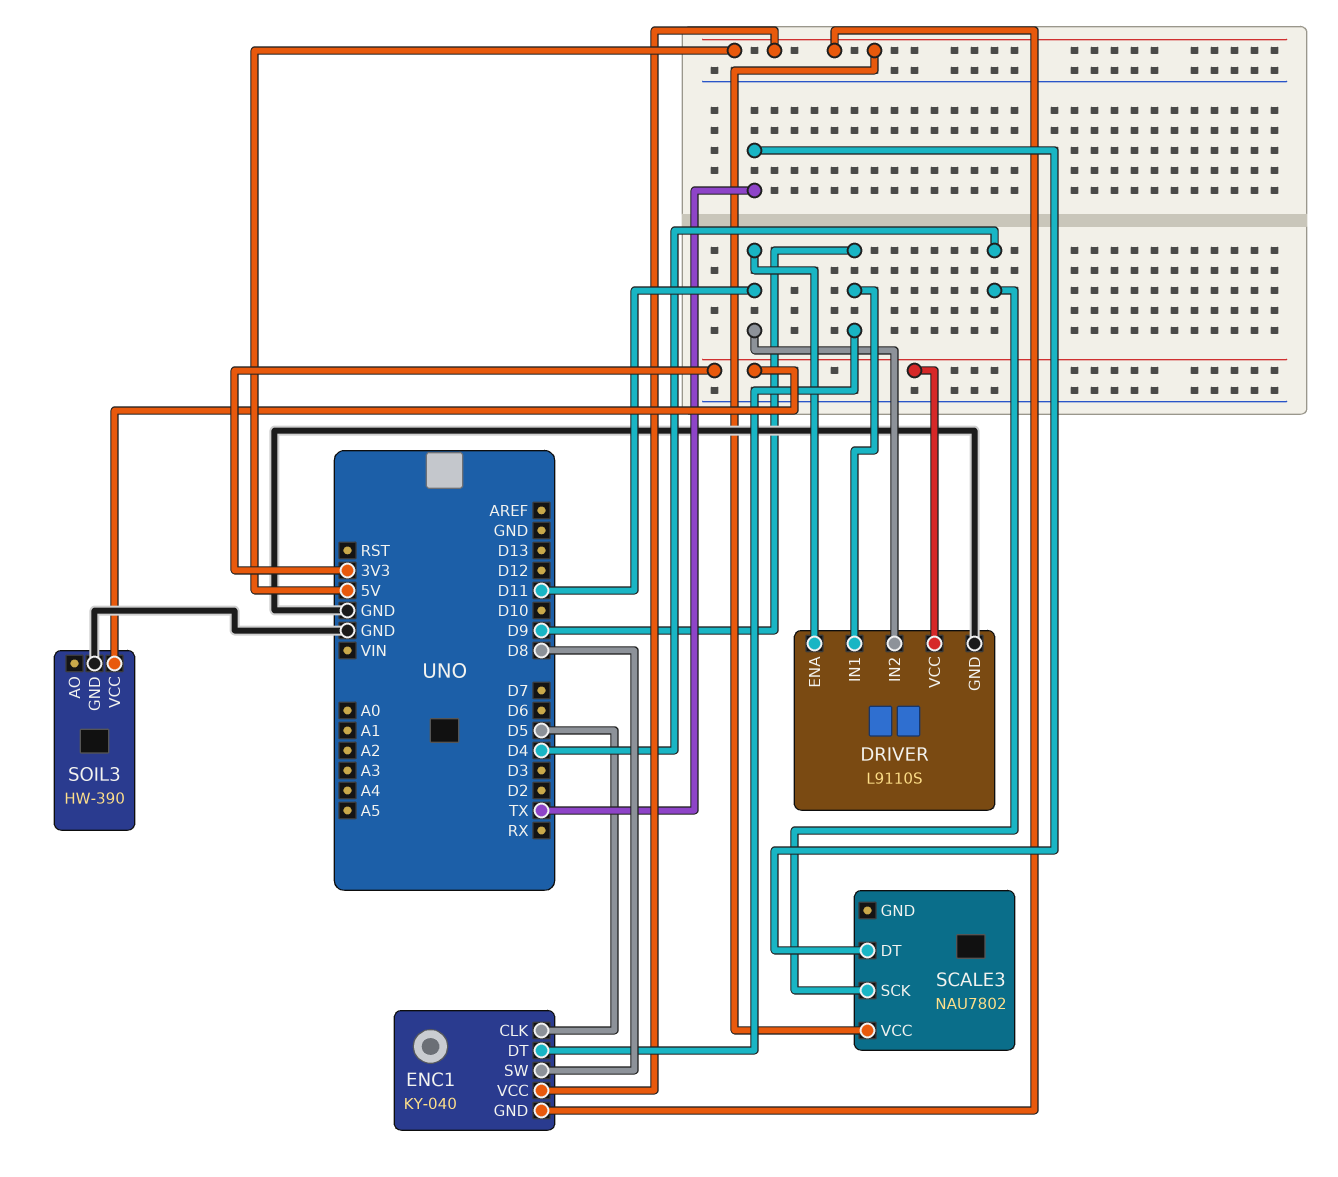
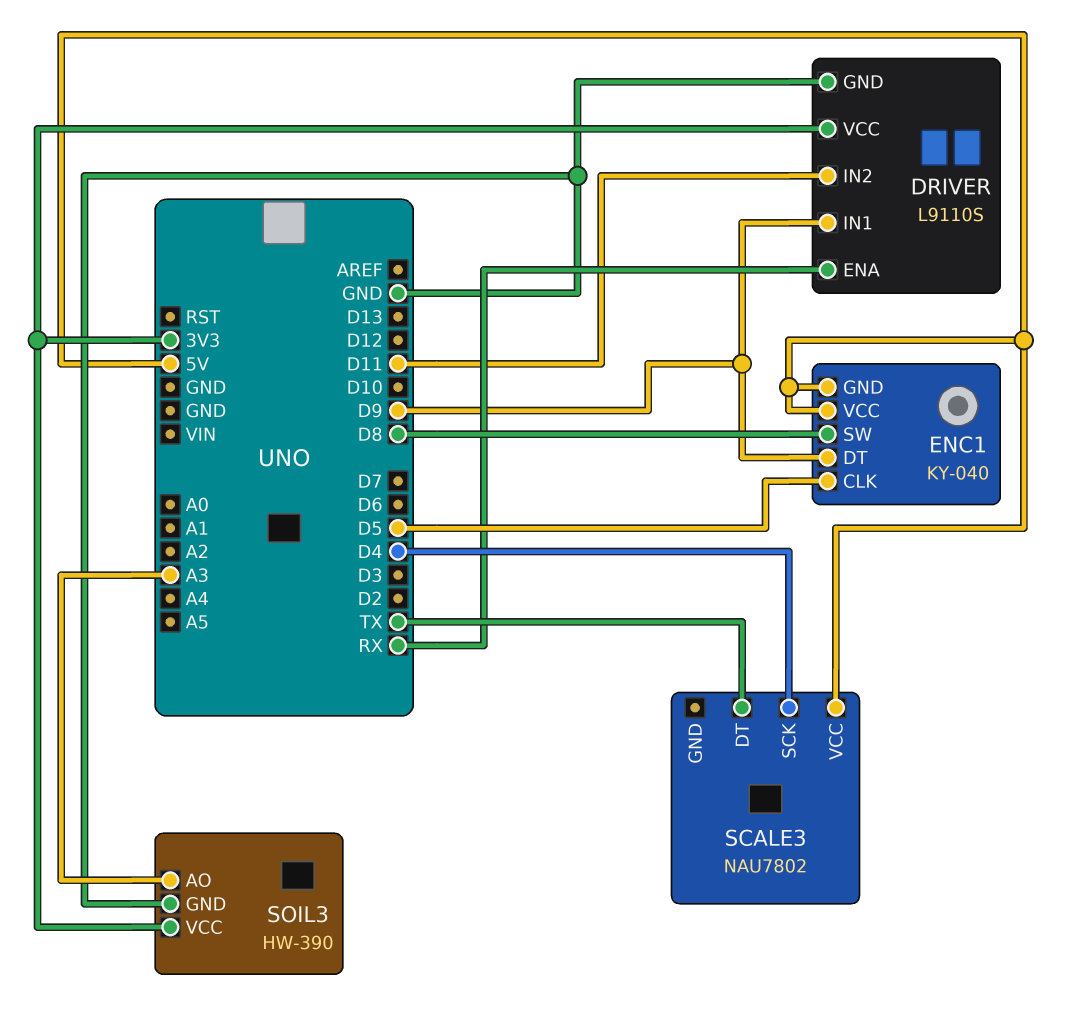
DRIVER pin ENA: D11 -> RX
SOIL3 pin AO: none -> A3

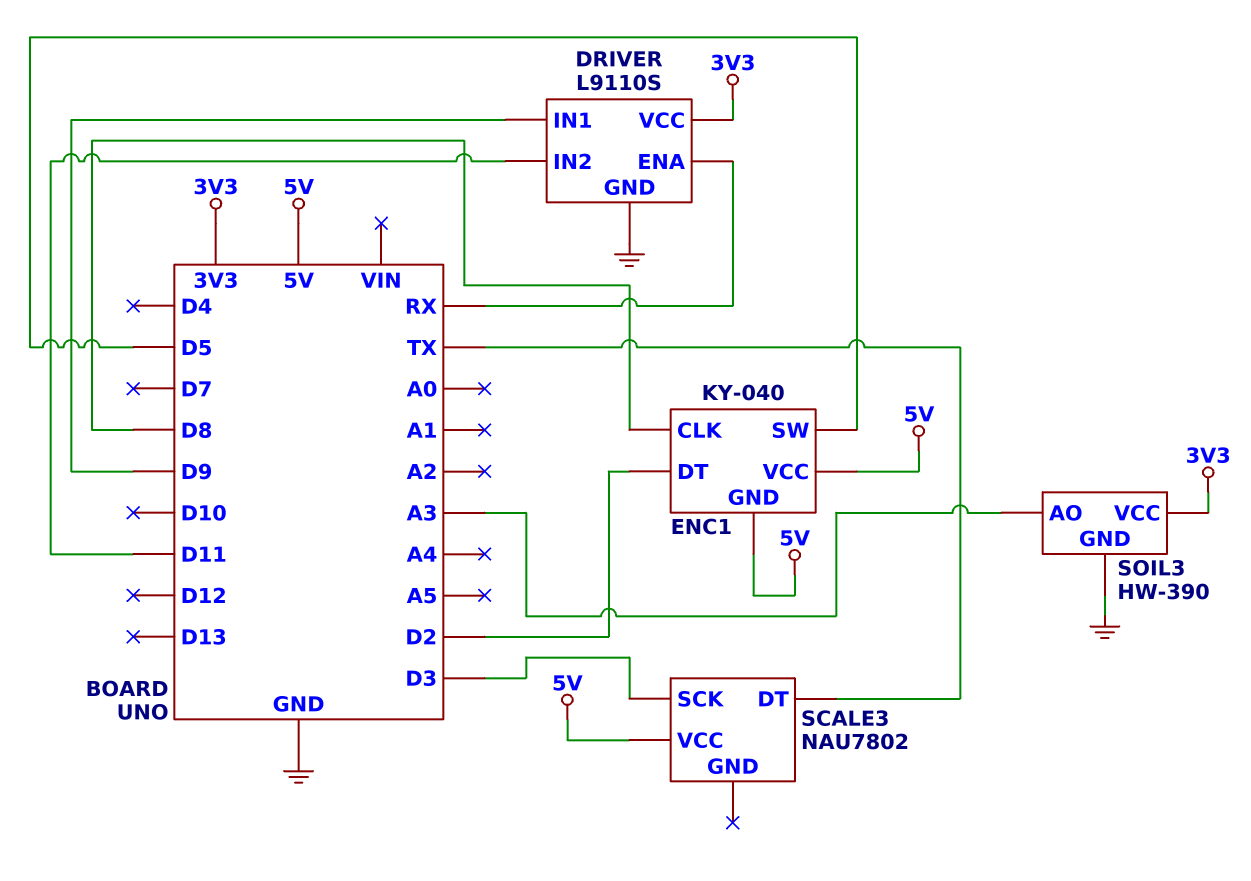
ENC1 pin CLK: D5 -> D8
ENC1 pin DT: D9 -> D2
ENC1 pin SW: D8 -> D5
SCALE3 pin SCK: D4 -> D3

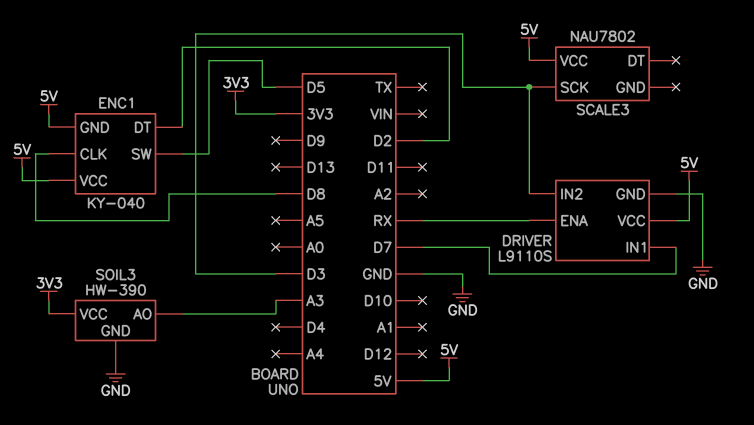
DRIVER pin IN1: D9 -> D7
DRIVER pin IN2: D11 -> D3
DRIVER pin VCC: 3V3 -> 5V
SCALE3 pin DT: TX -> none

